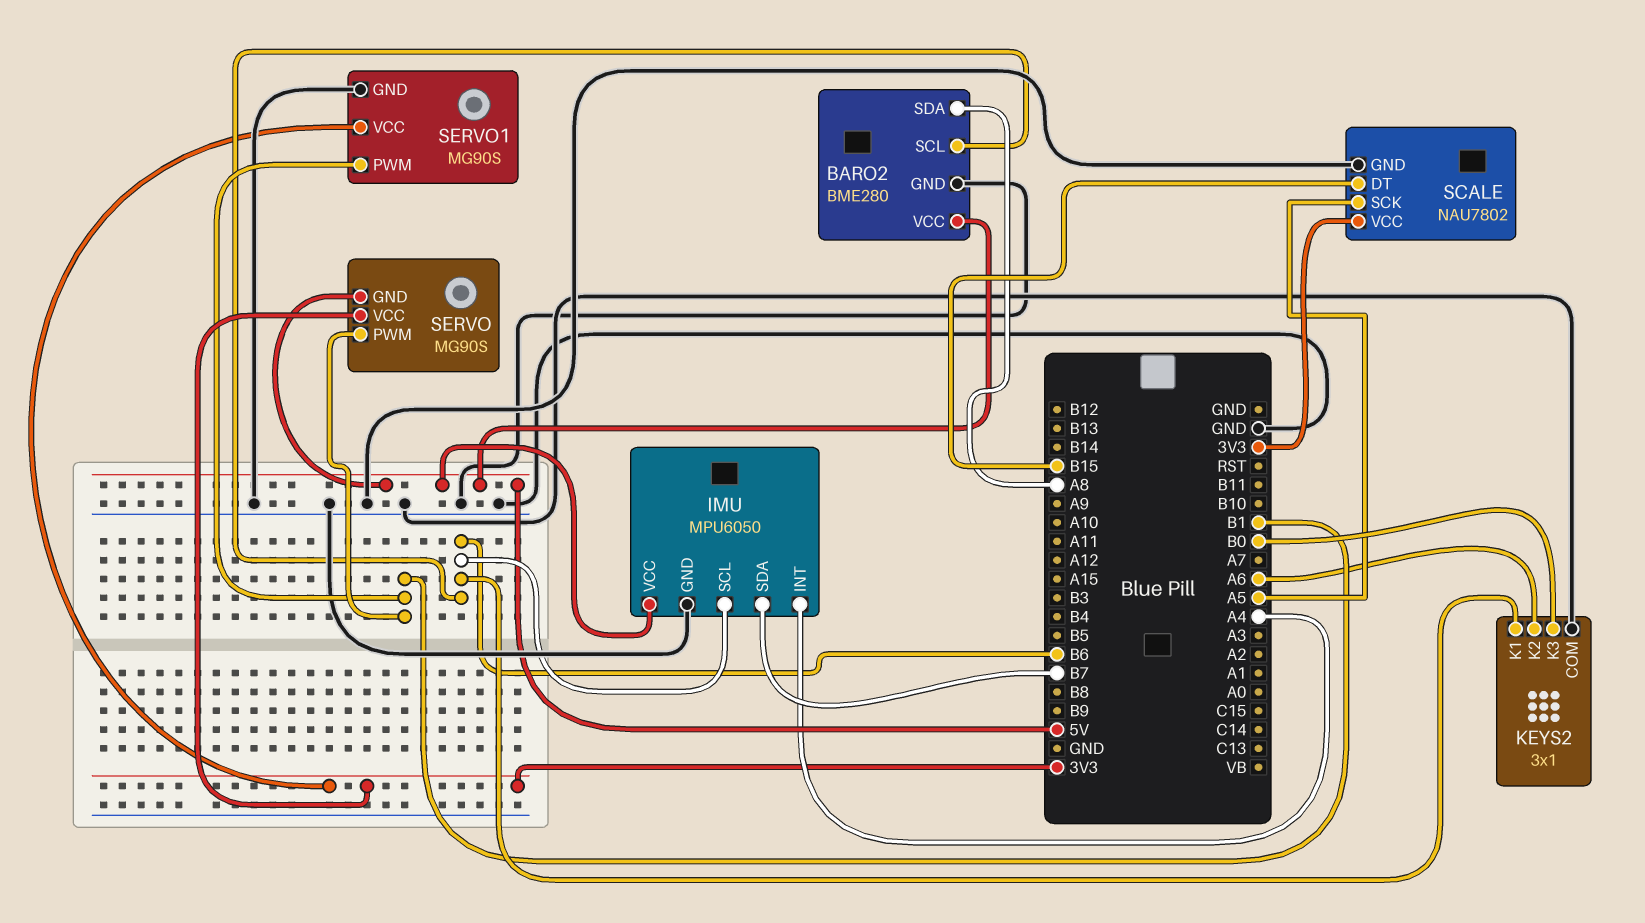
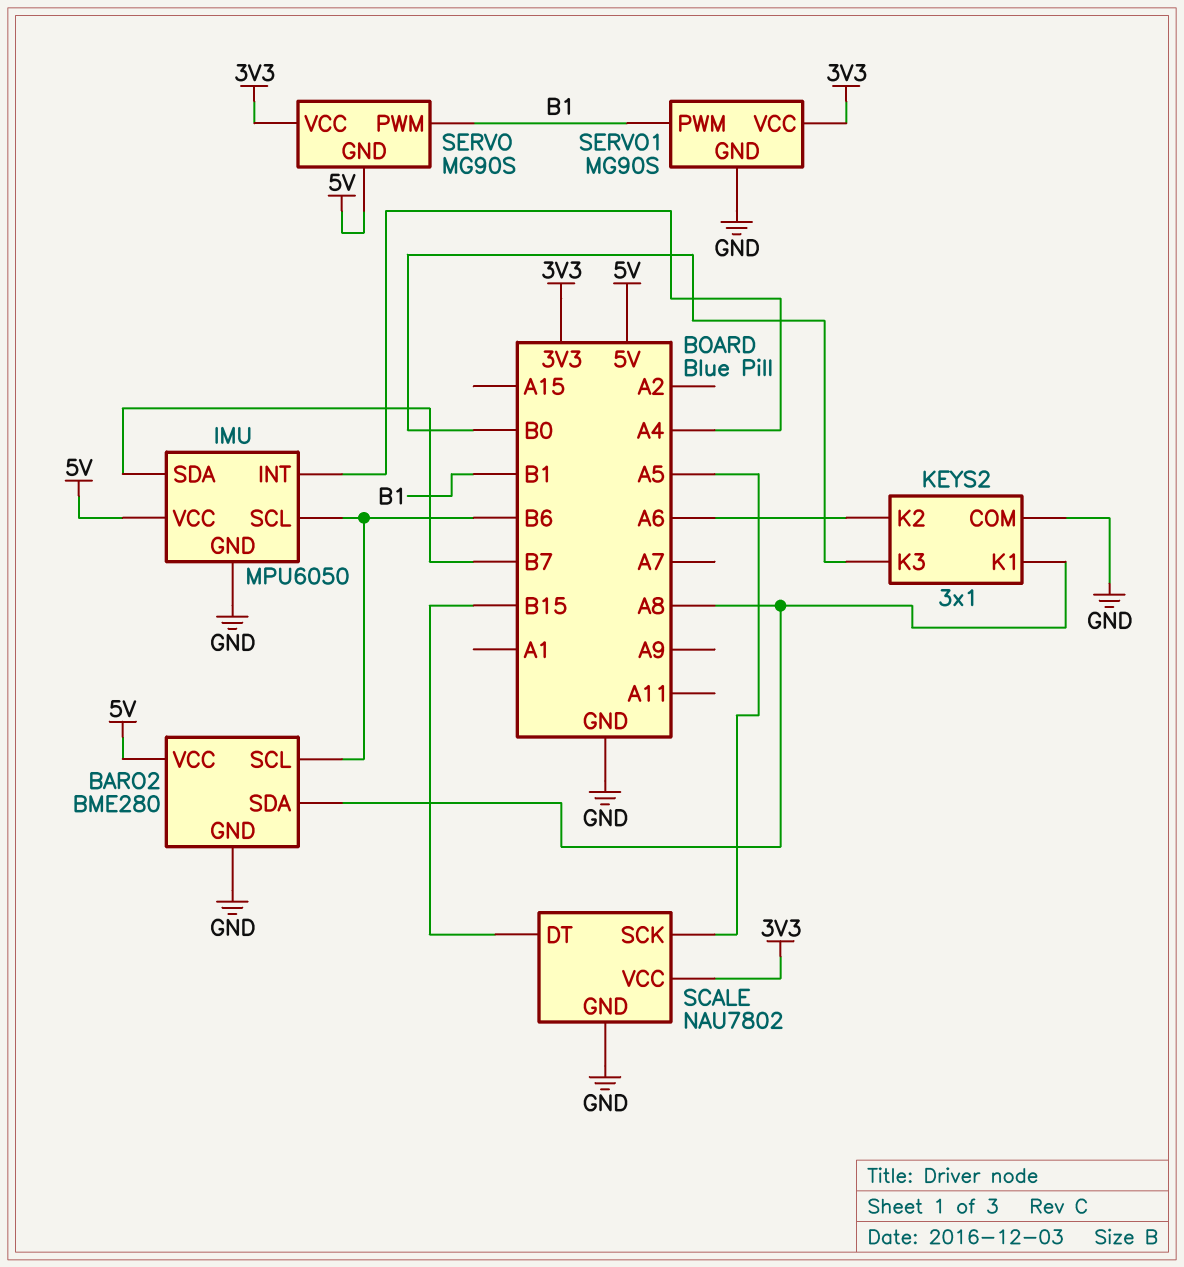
KEYS2 pin K1: B6 -> A8

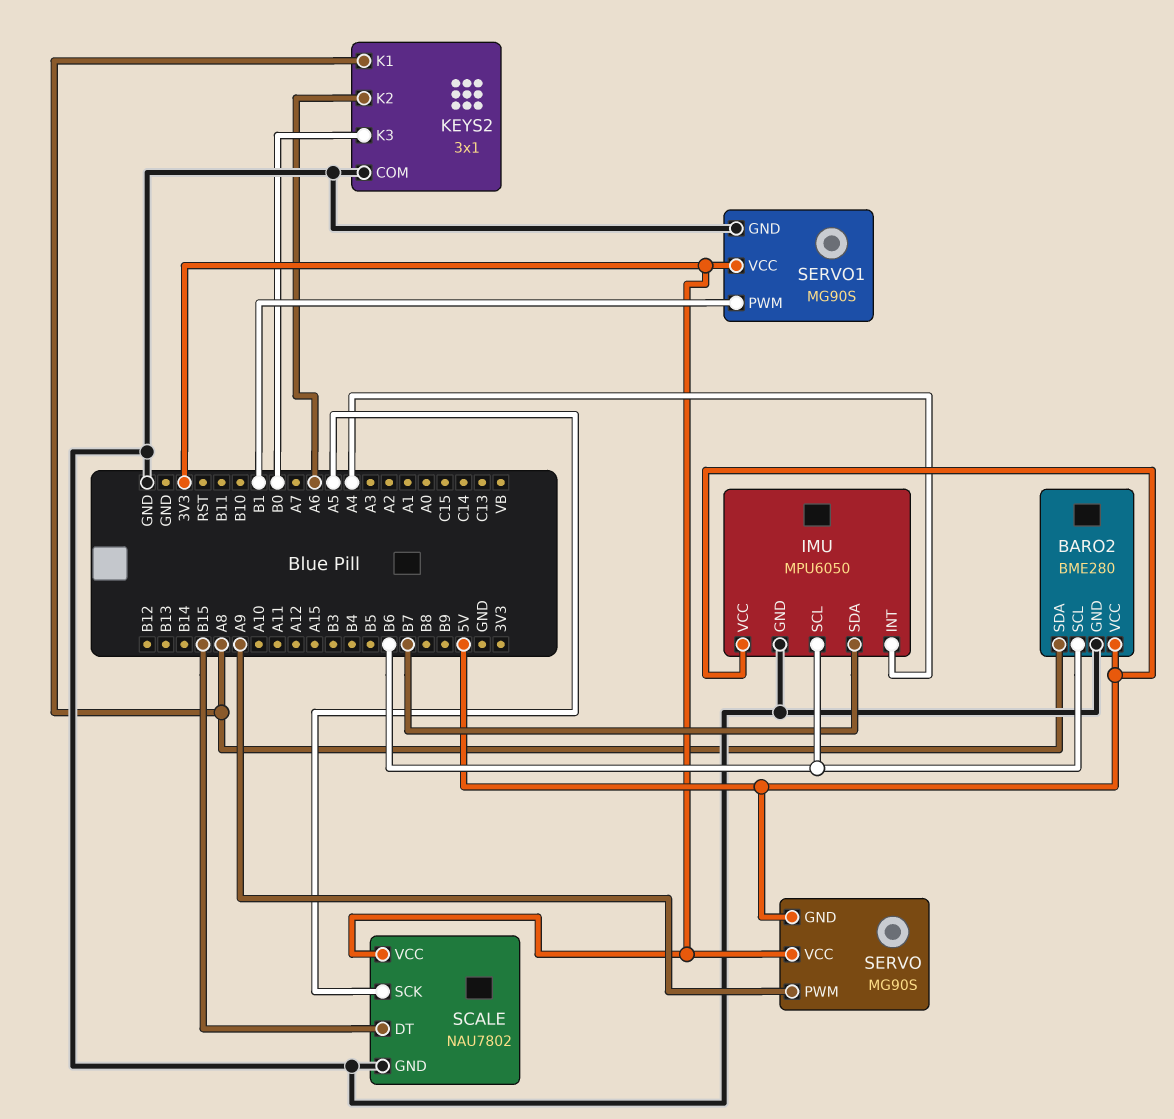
SERVO pin PWM: B1 -> A9

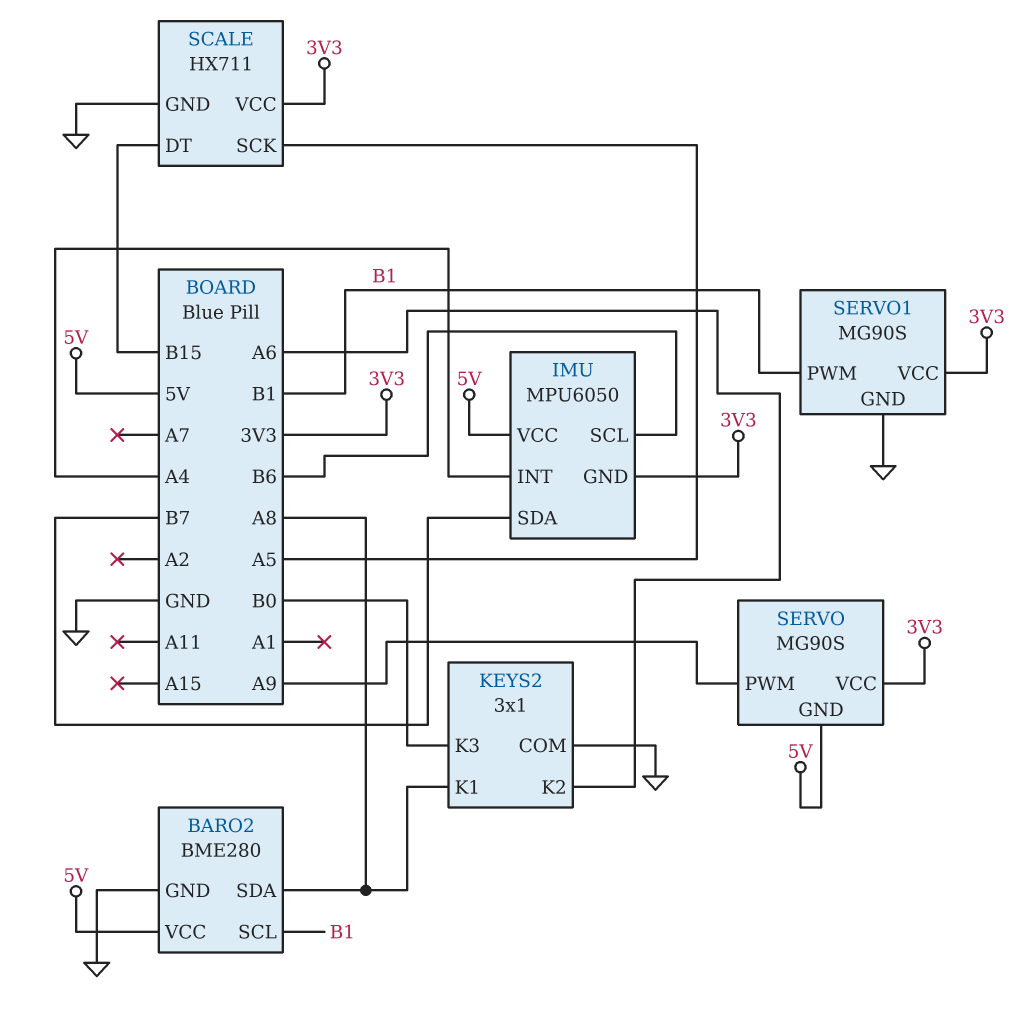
BARO2 pin SCL: B6 -> B1
IMU pin GND: GND -> 3V3
SCALE: NAU7802 -> HX711

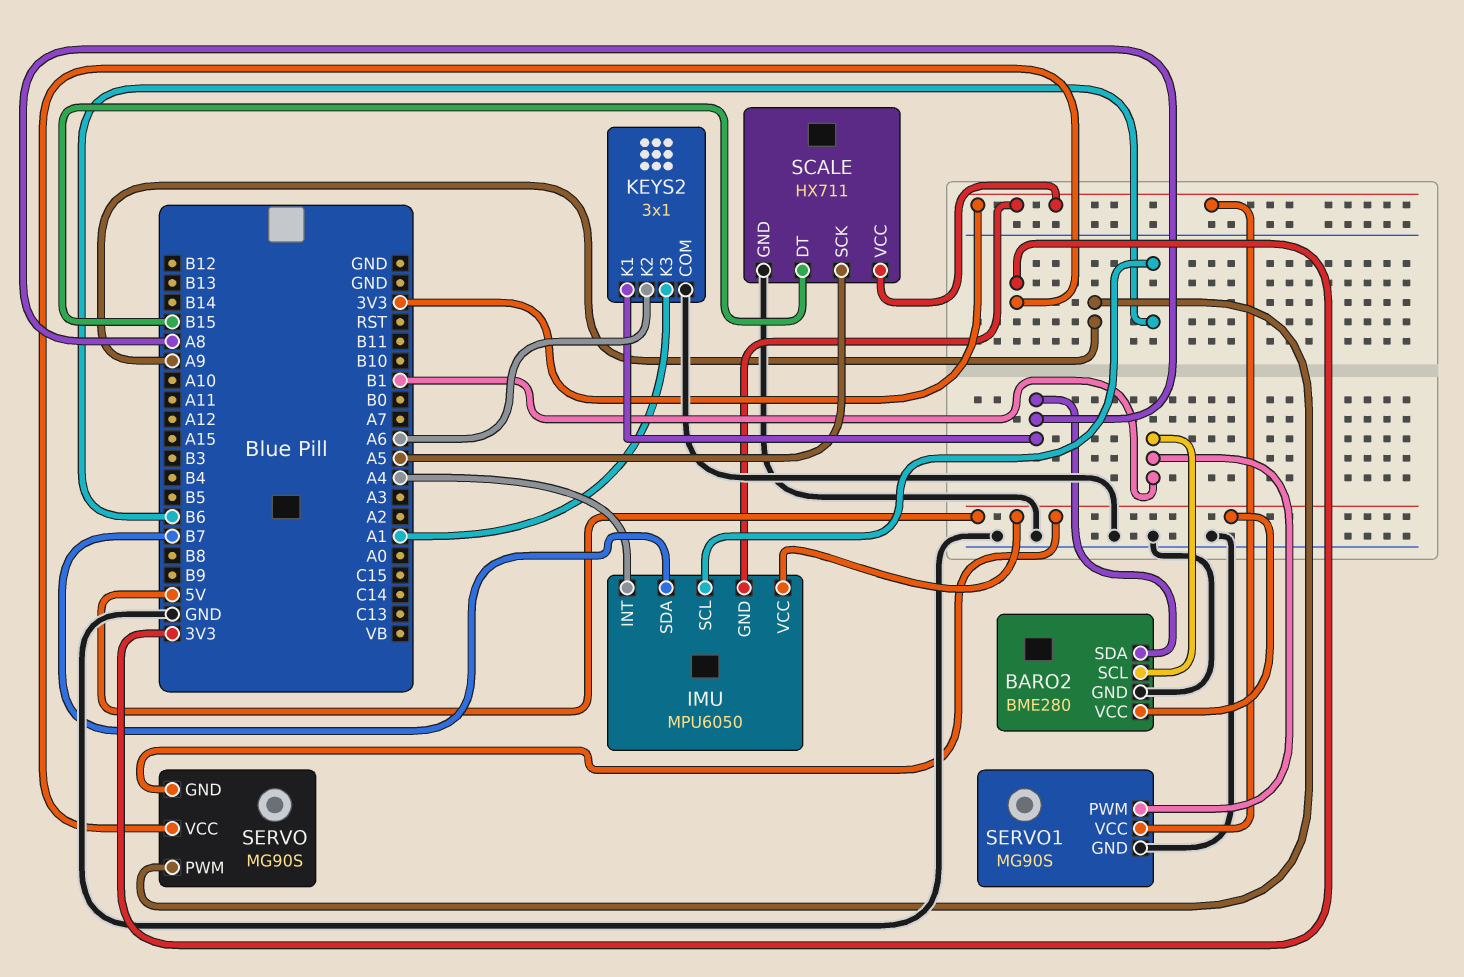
KEYS2 pin K3: B0 -> A1

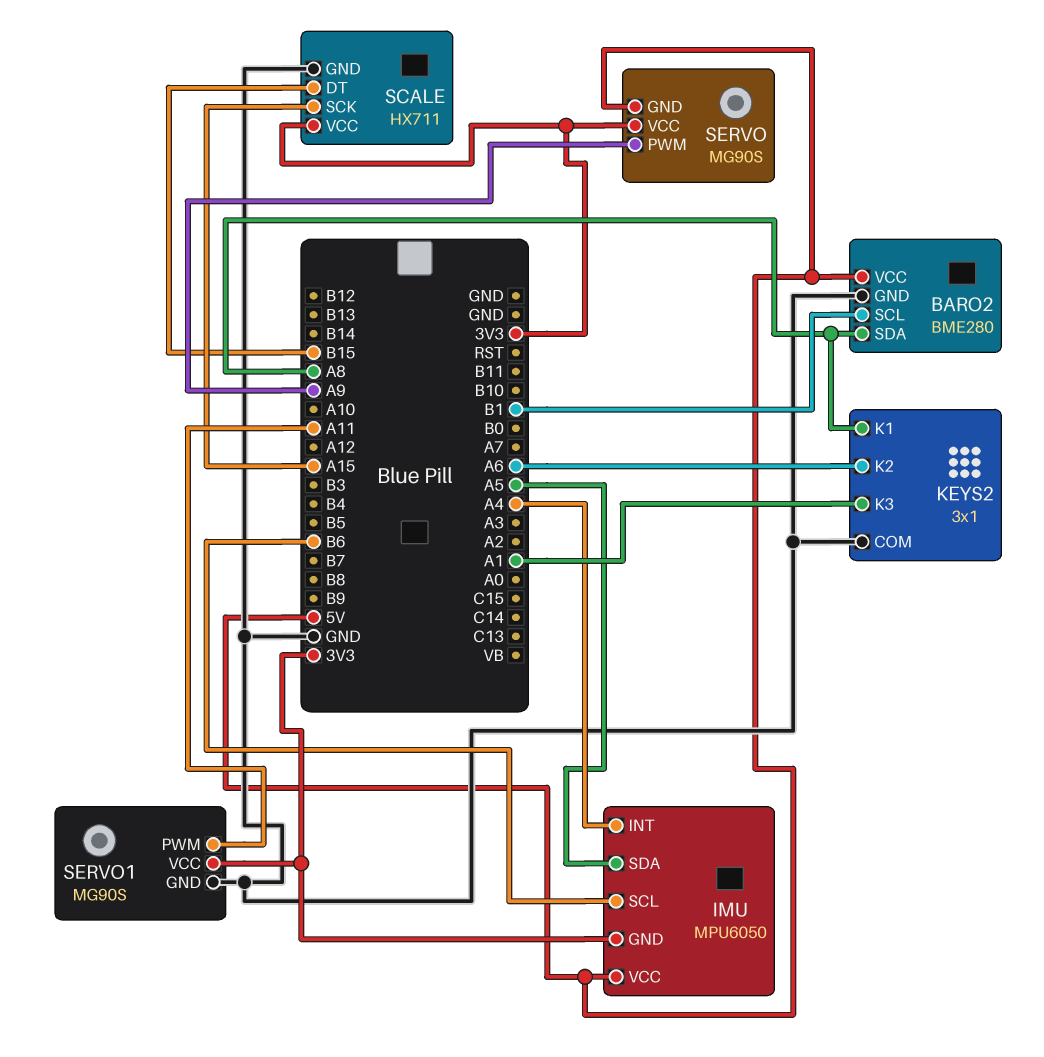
IMU pin SDA: B7 -> A5
SCALE pin SCK: A5 -> A15
SERVO1 pin PWM: B1 -> A11

